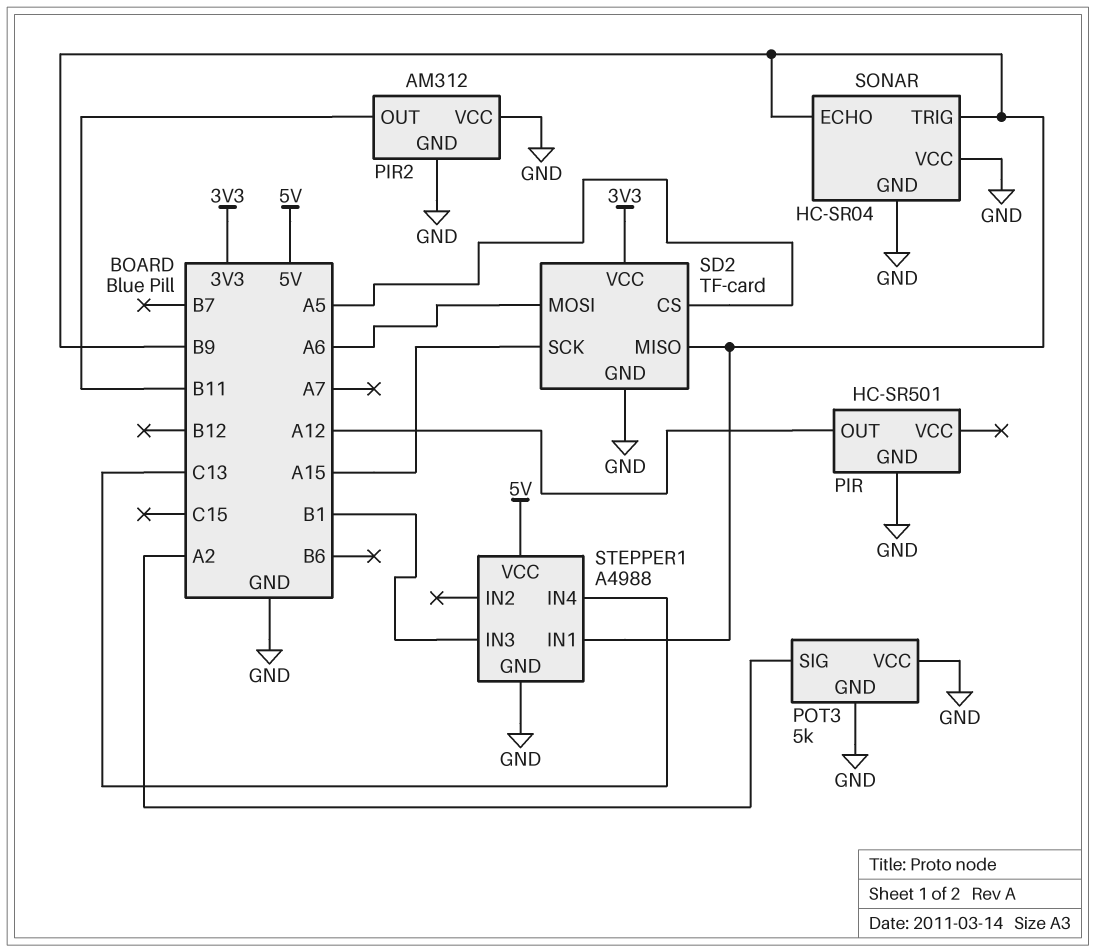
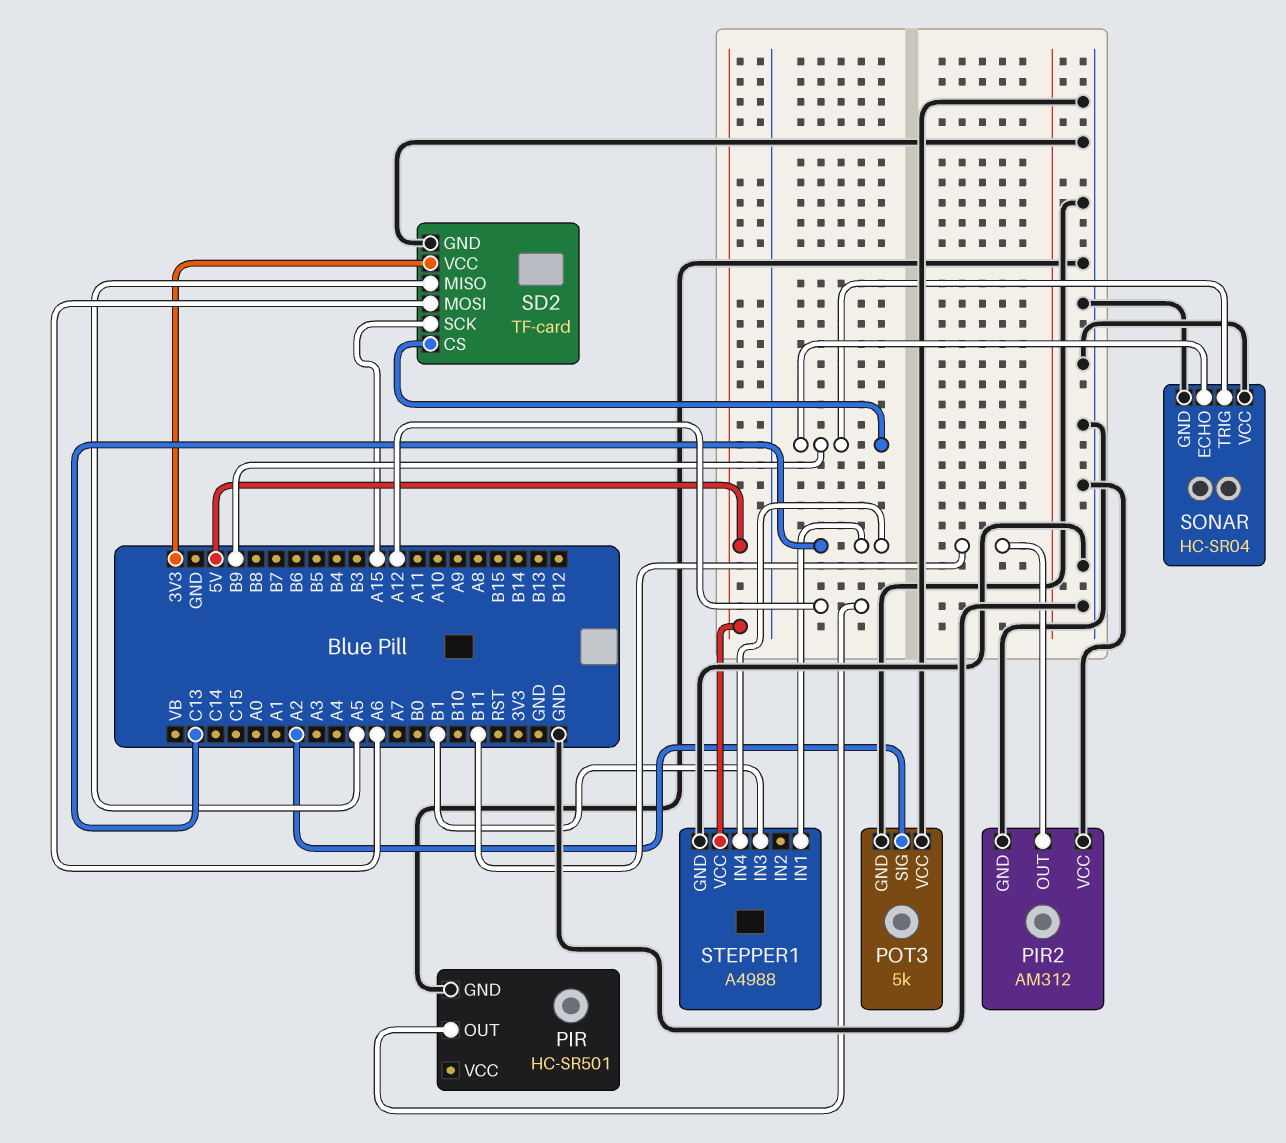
SD2 pin CS: A5 -> B9
SD2 pin MISO: B9 -> A5
STEPPER1 pin IN1: B9 -> C13

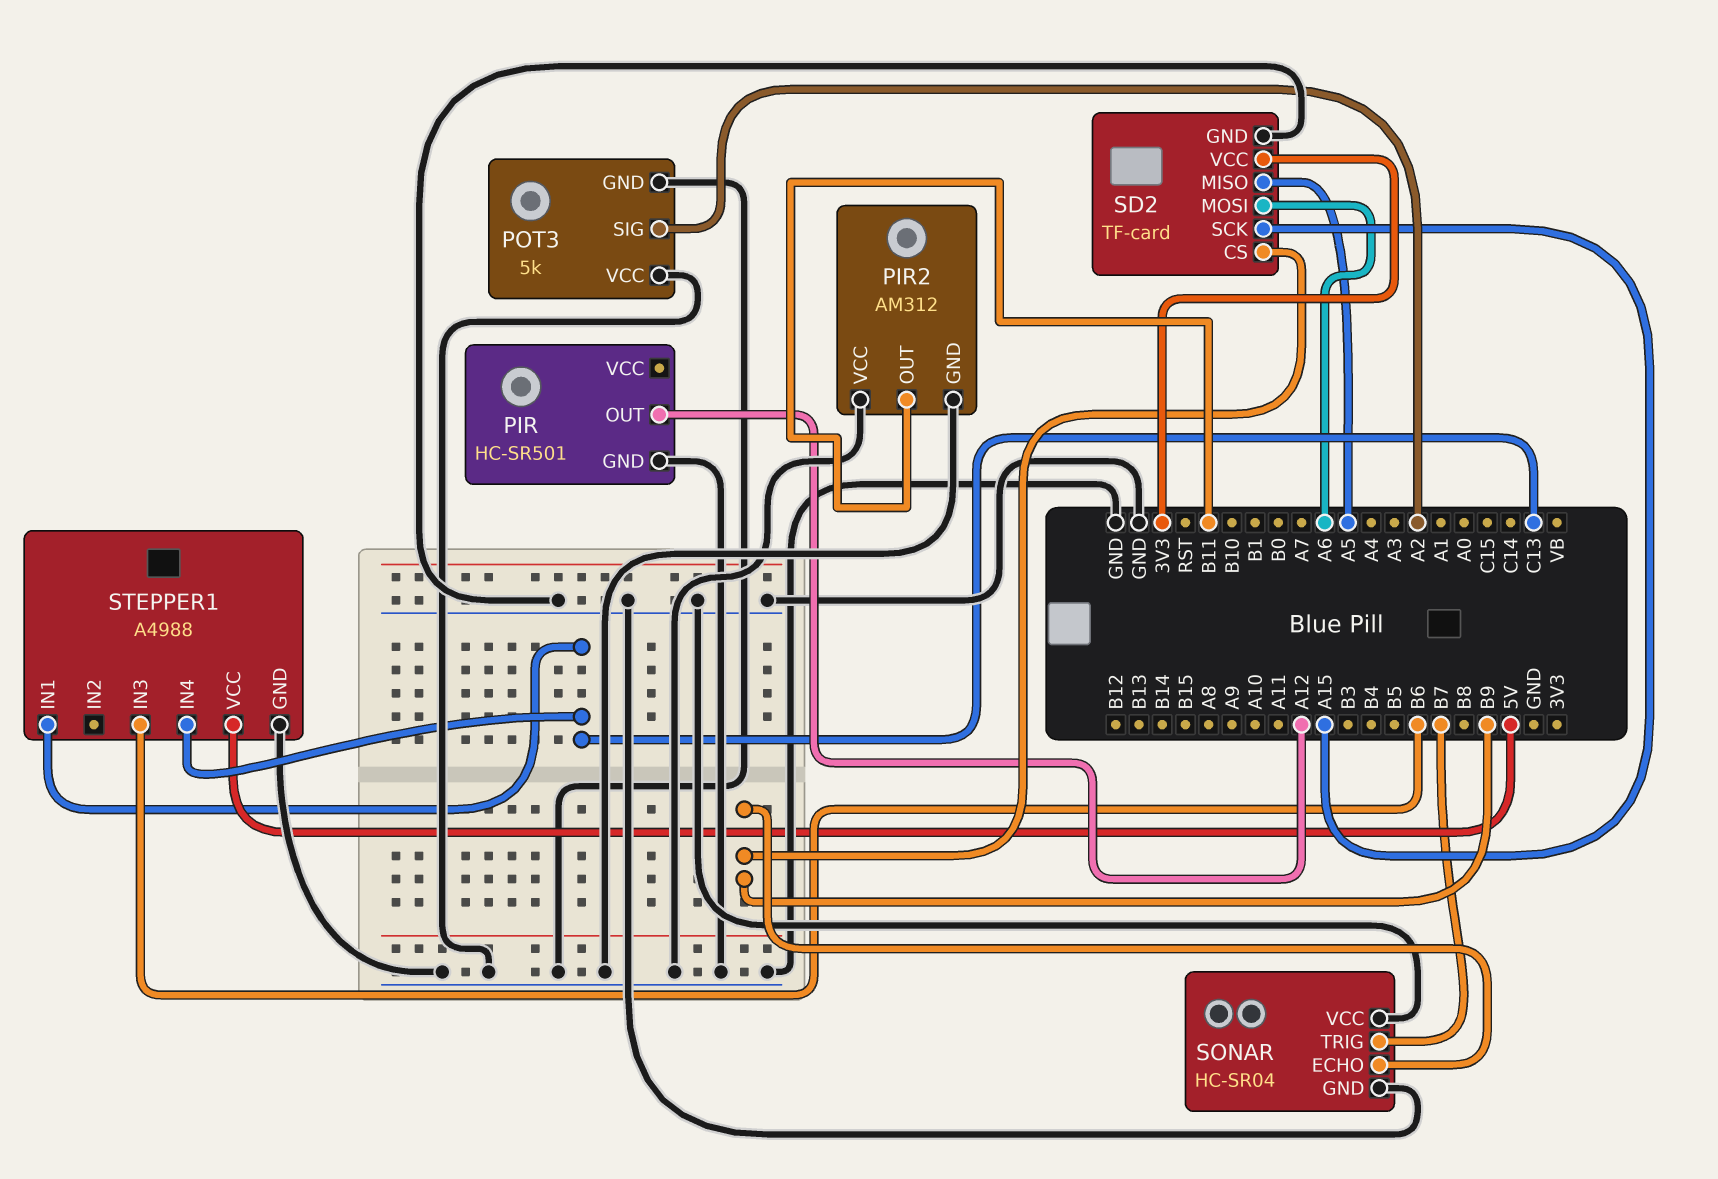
SONAR pin TRIG: B9 -> B7
STEPPER1 pin IN3: B1 -> B6

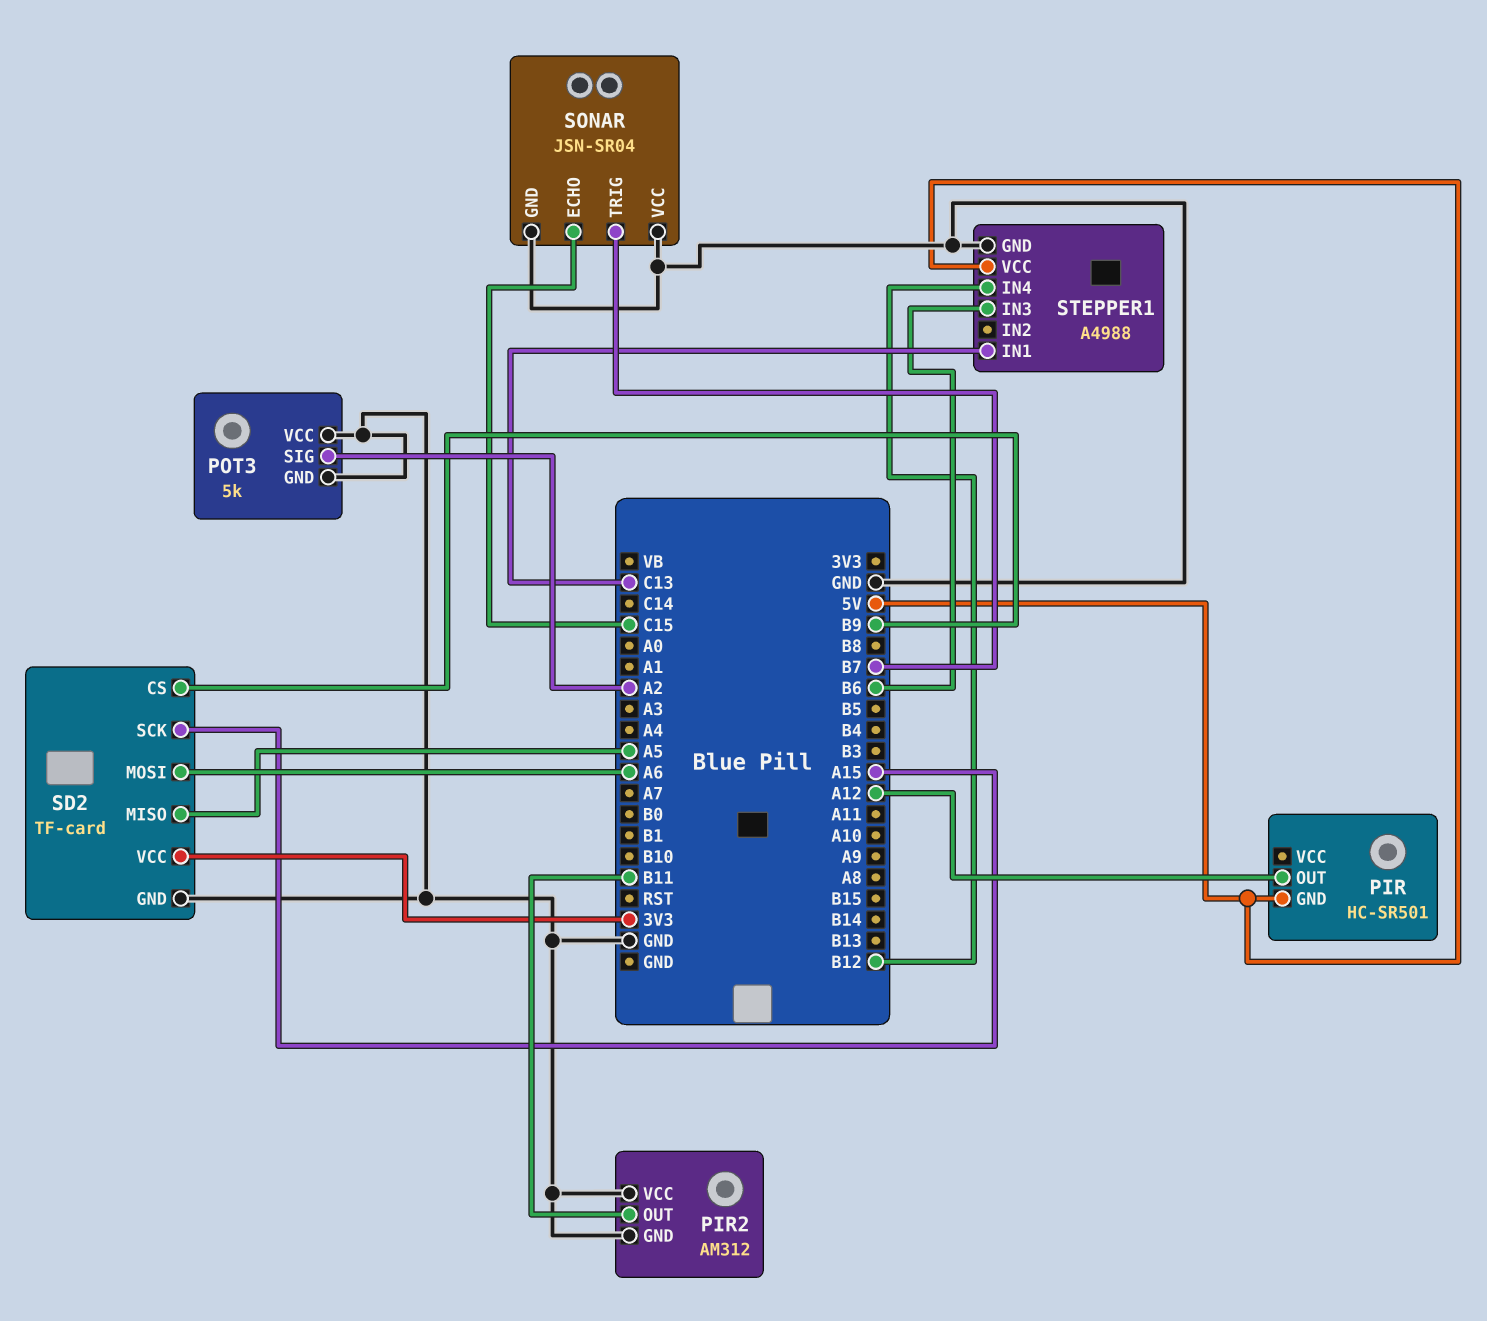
PIR pin GND: GND -> 5V
SONAR: HC-SR04 -> JSN-SR04
SONAR pin ECHO: B9 -> C15
STEPPER1 pin IN4: C13 -> B12

